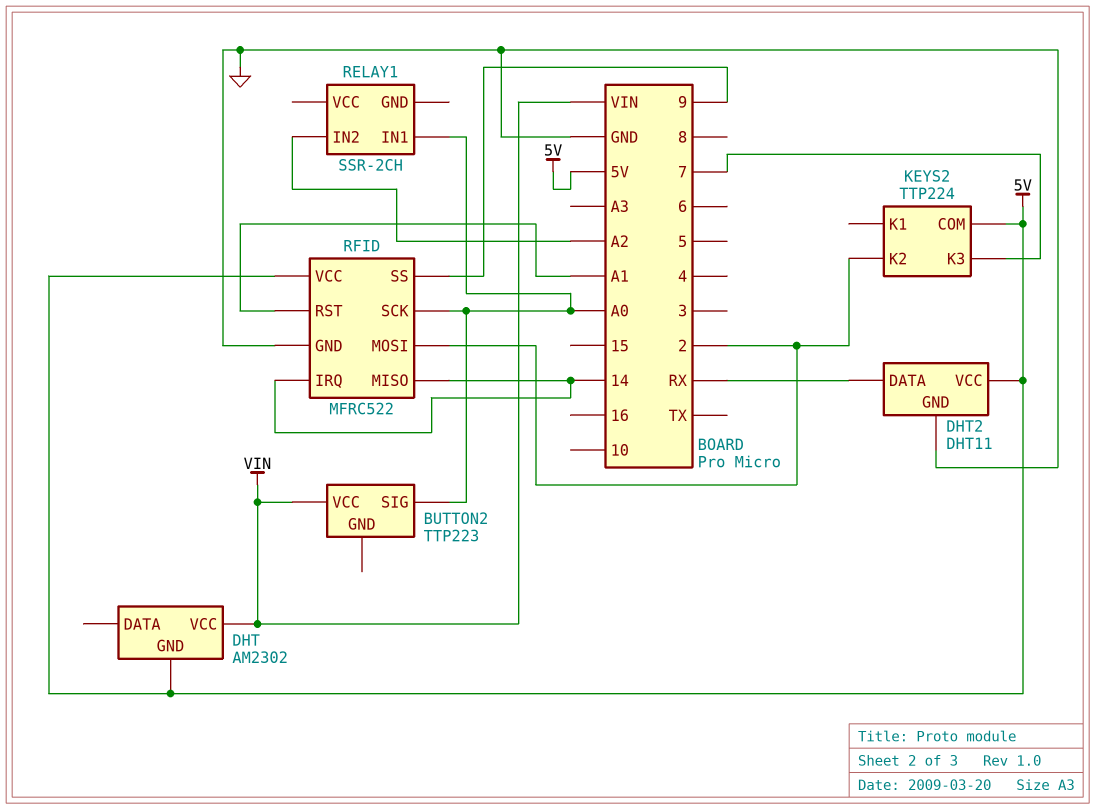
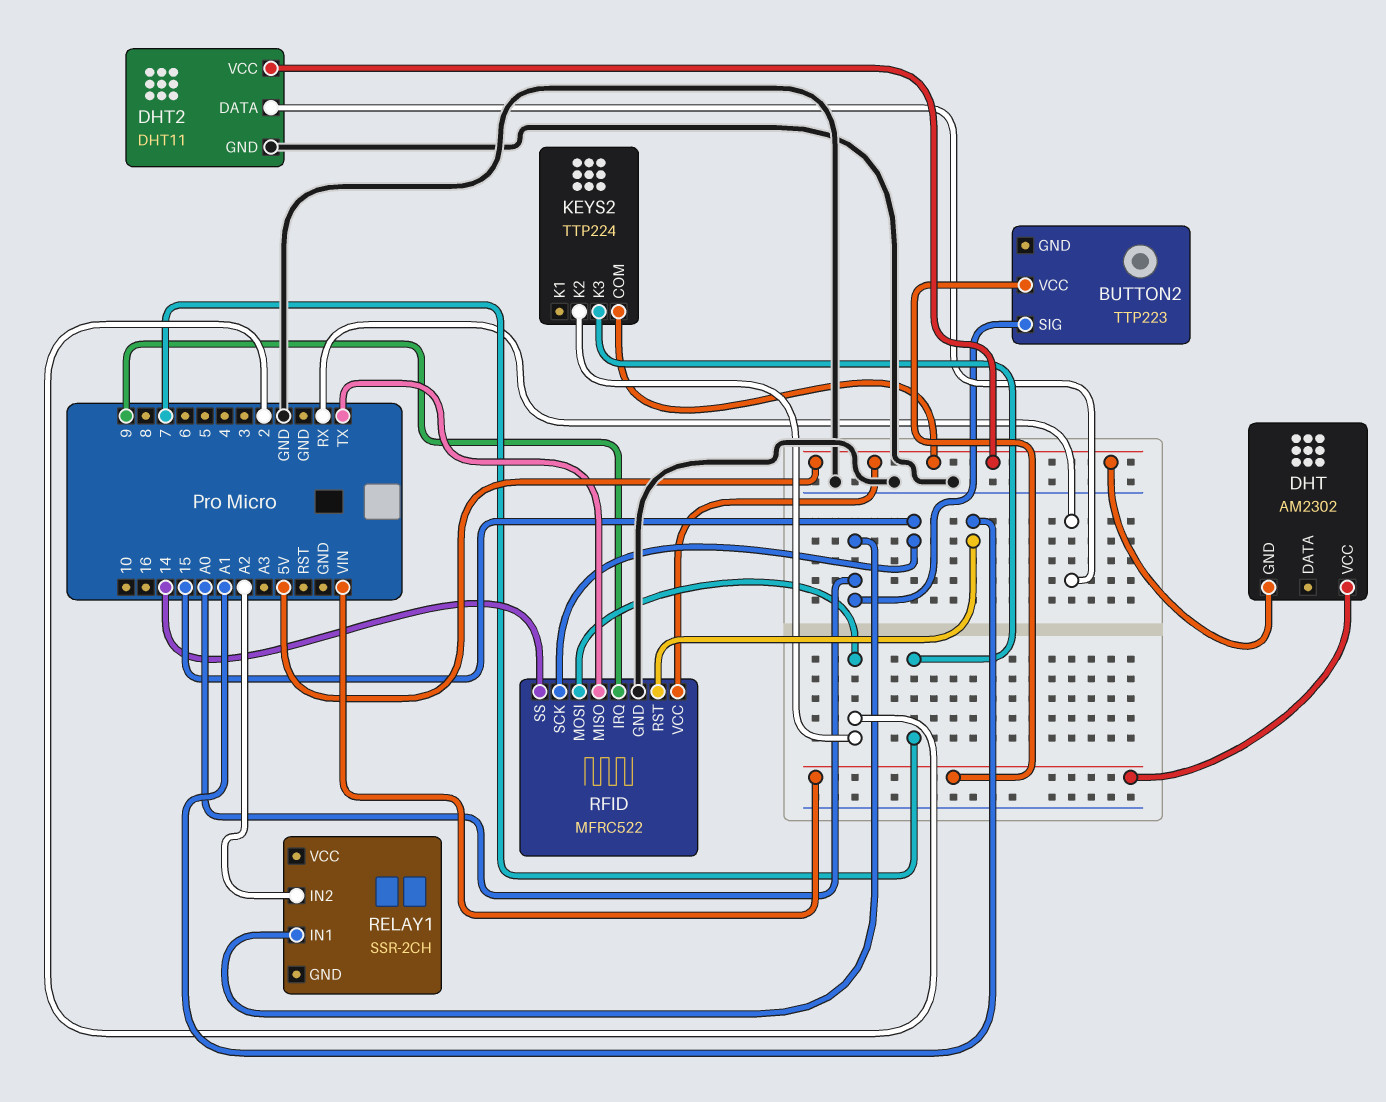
RFID pin IRQ: 14 -> 9
RFID pin MISO: 14 -> TX
RFID pin SCK: A0 -> 15
RFID pin SS: 9 -> 14

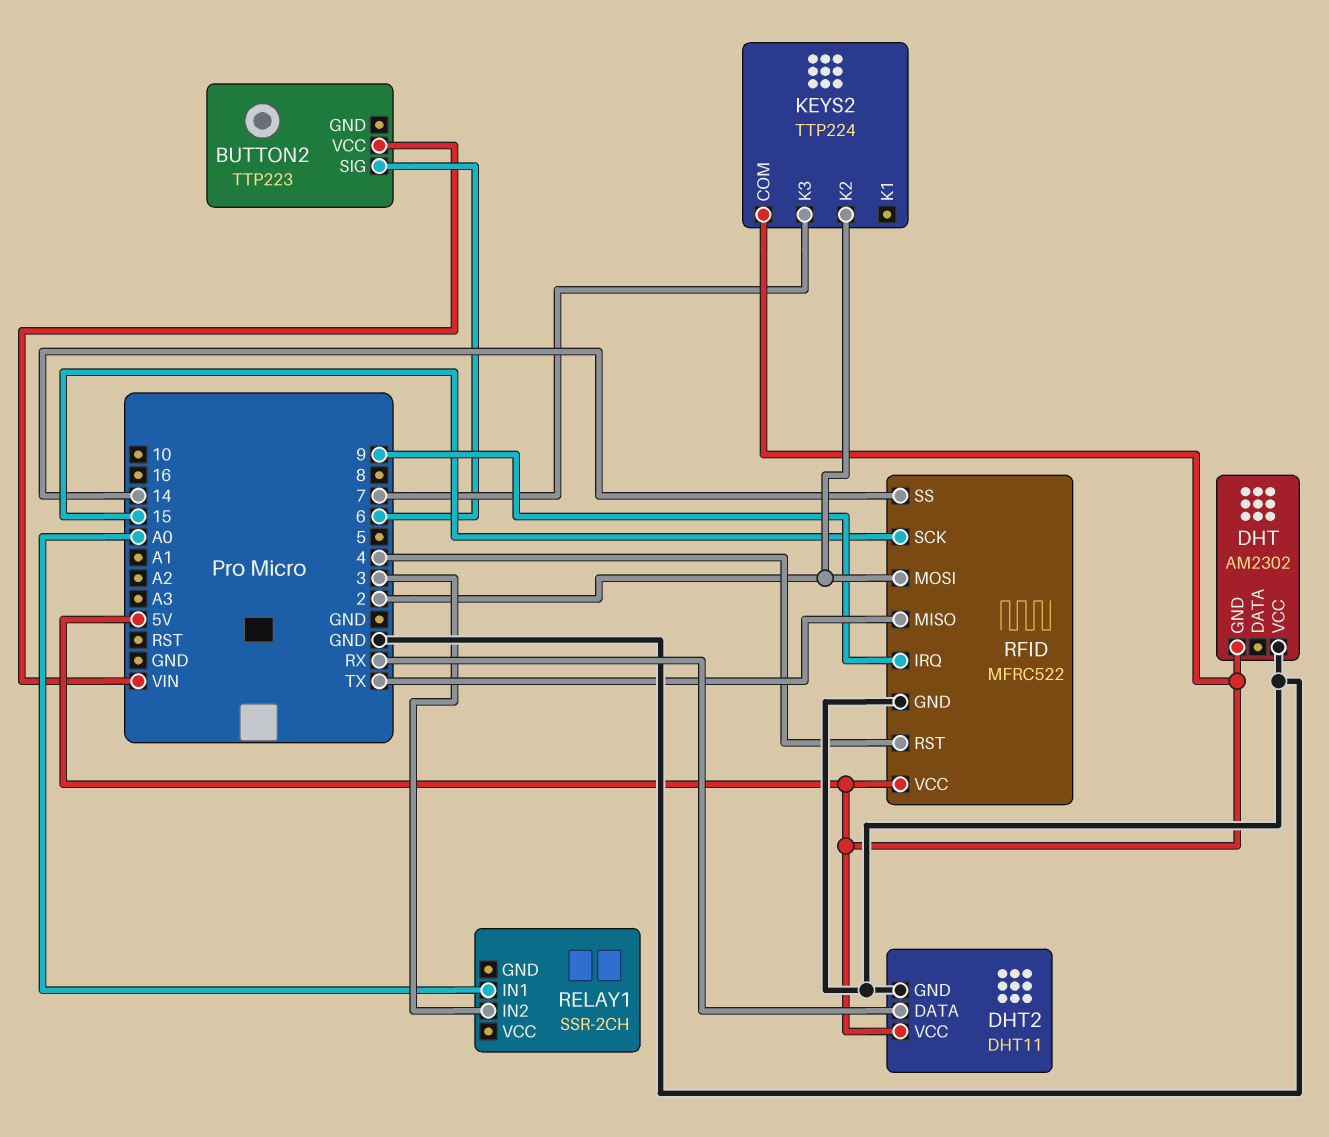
BUTTON2 pin SIG: A0 -> 6
DHT pin VCC: VIN -> GND
RELAY1 pin IN2: A2 -> 3
RFID pin RST: A1 -> 4

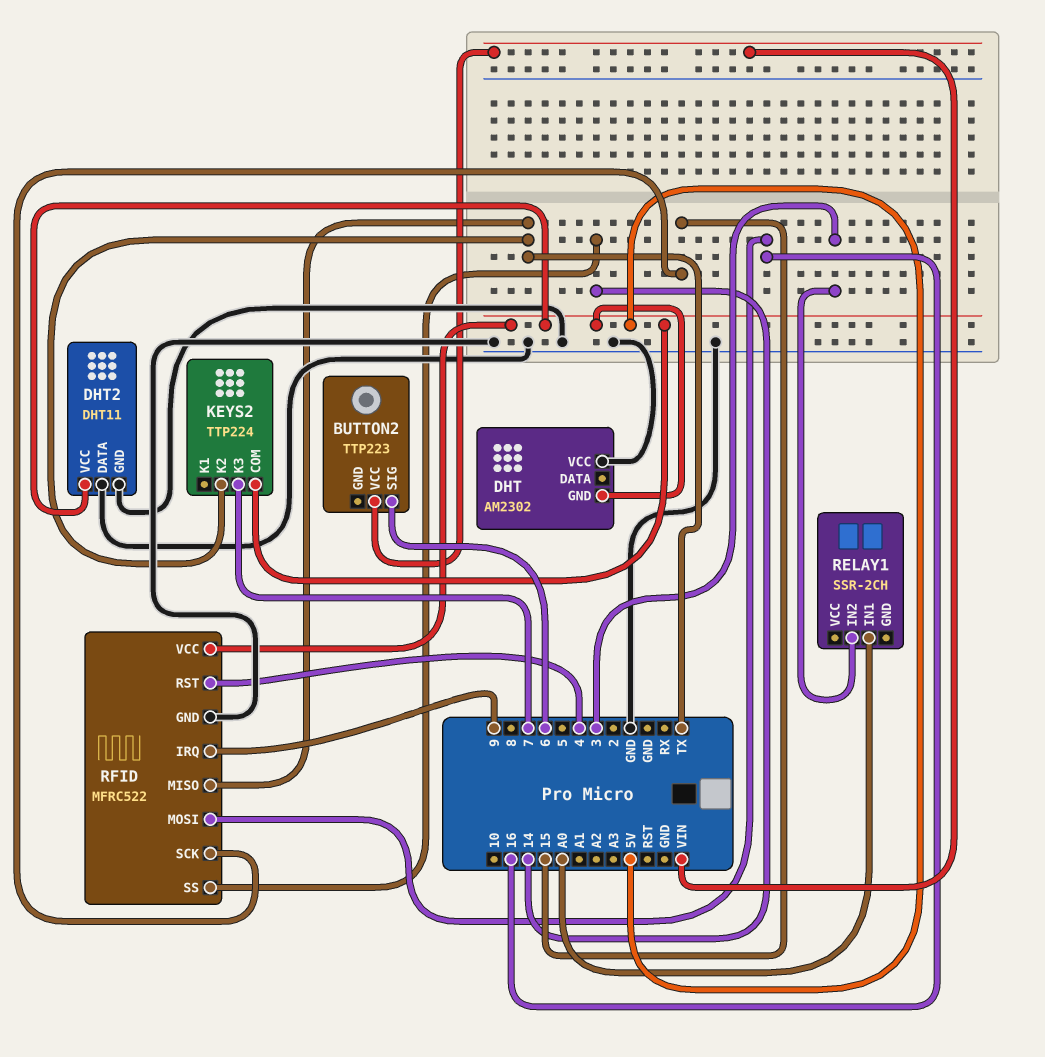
DHT2 pin DATA: RX -> GND
KEYS2 pin K2: 2 -> TX
RFID pin MOSI: 2 -> 16

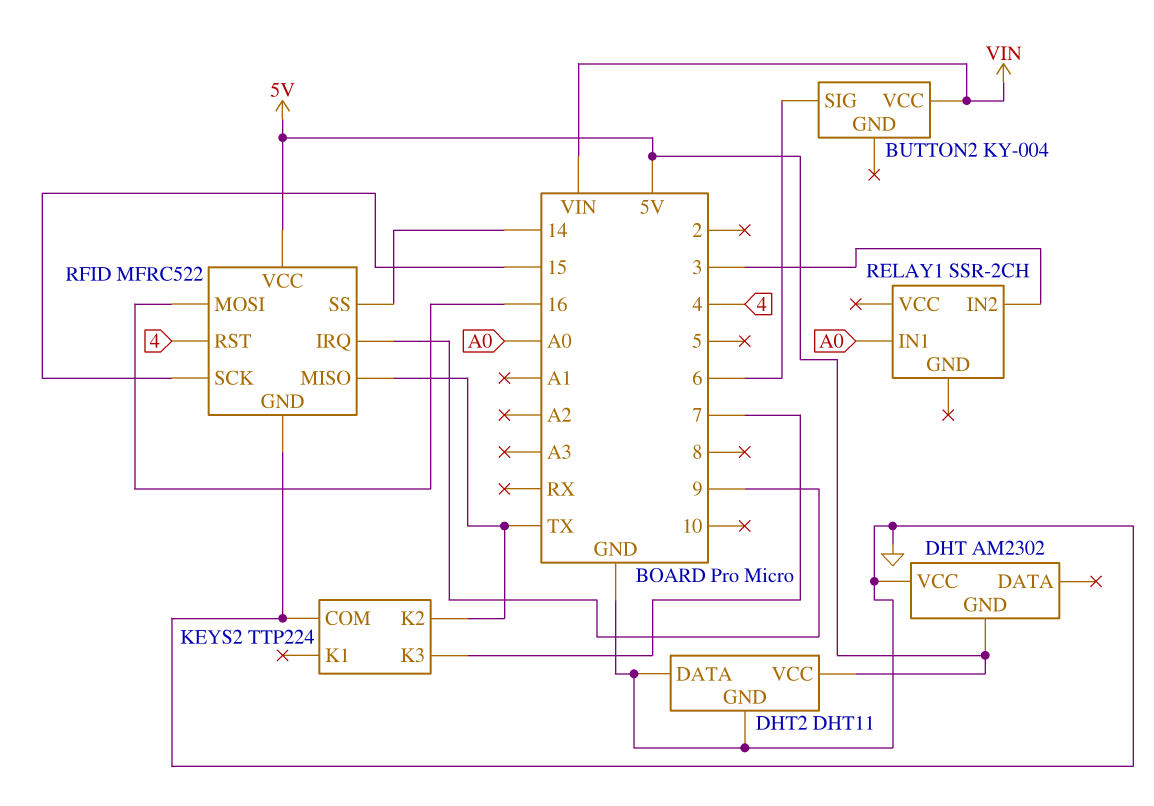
BUTTON2: TTP223 -> KY-004
KEYS2 pin COM: 5V -> GND

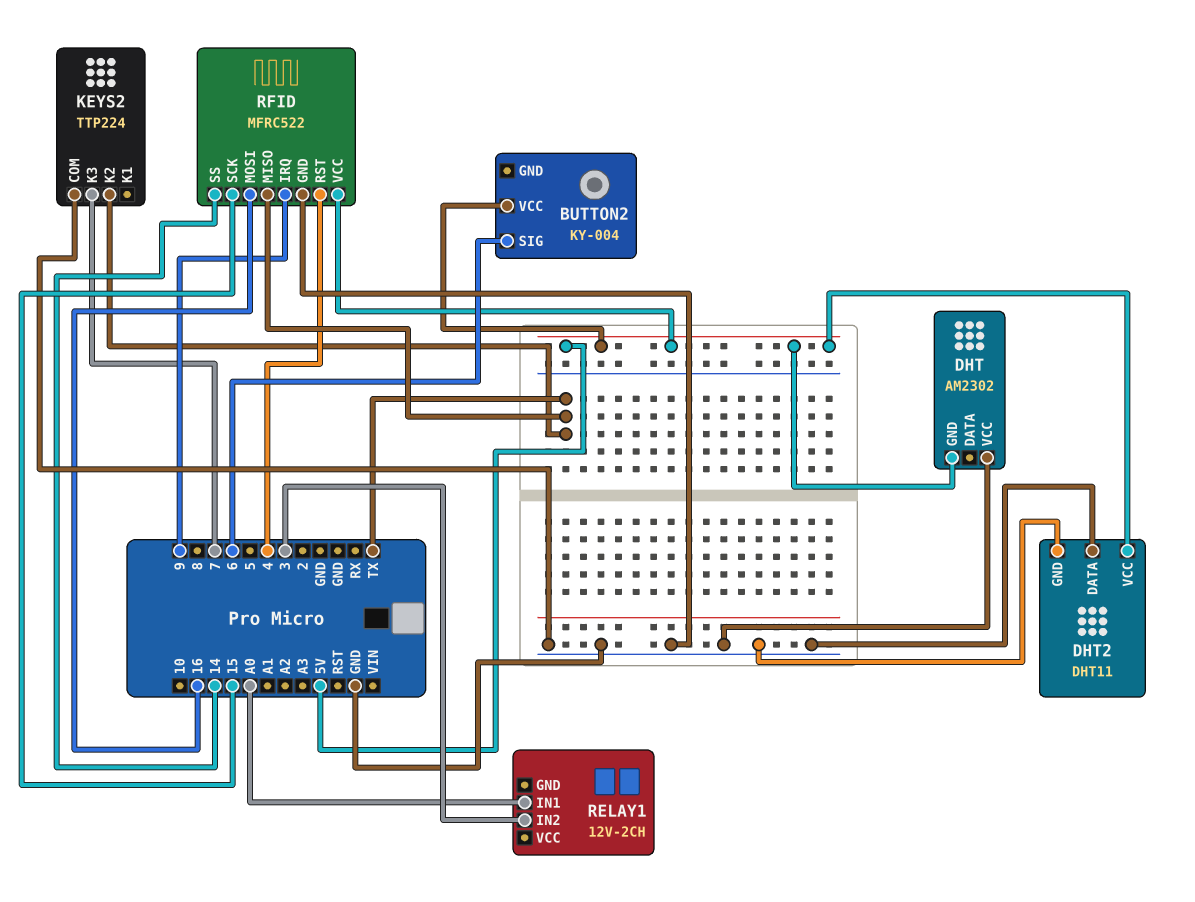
BUTTON2 pin VCC: VIN -> 5V
RELAY1: SSR-2CH -> 12V-2CH

